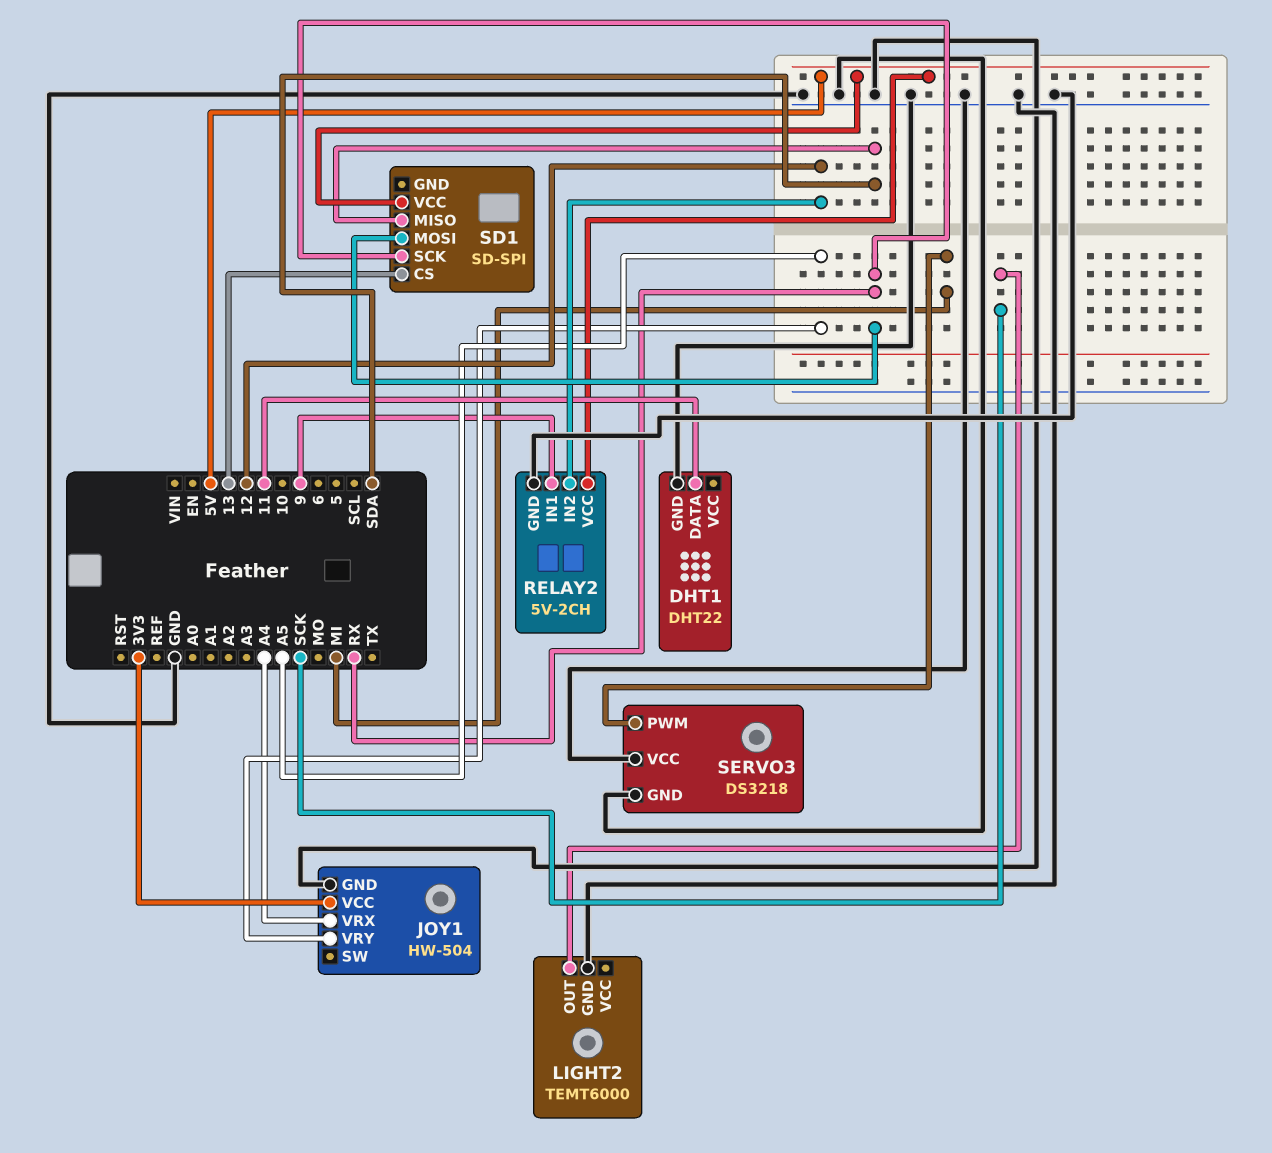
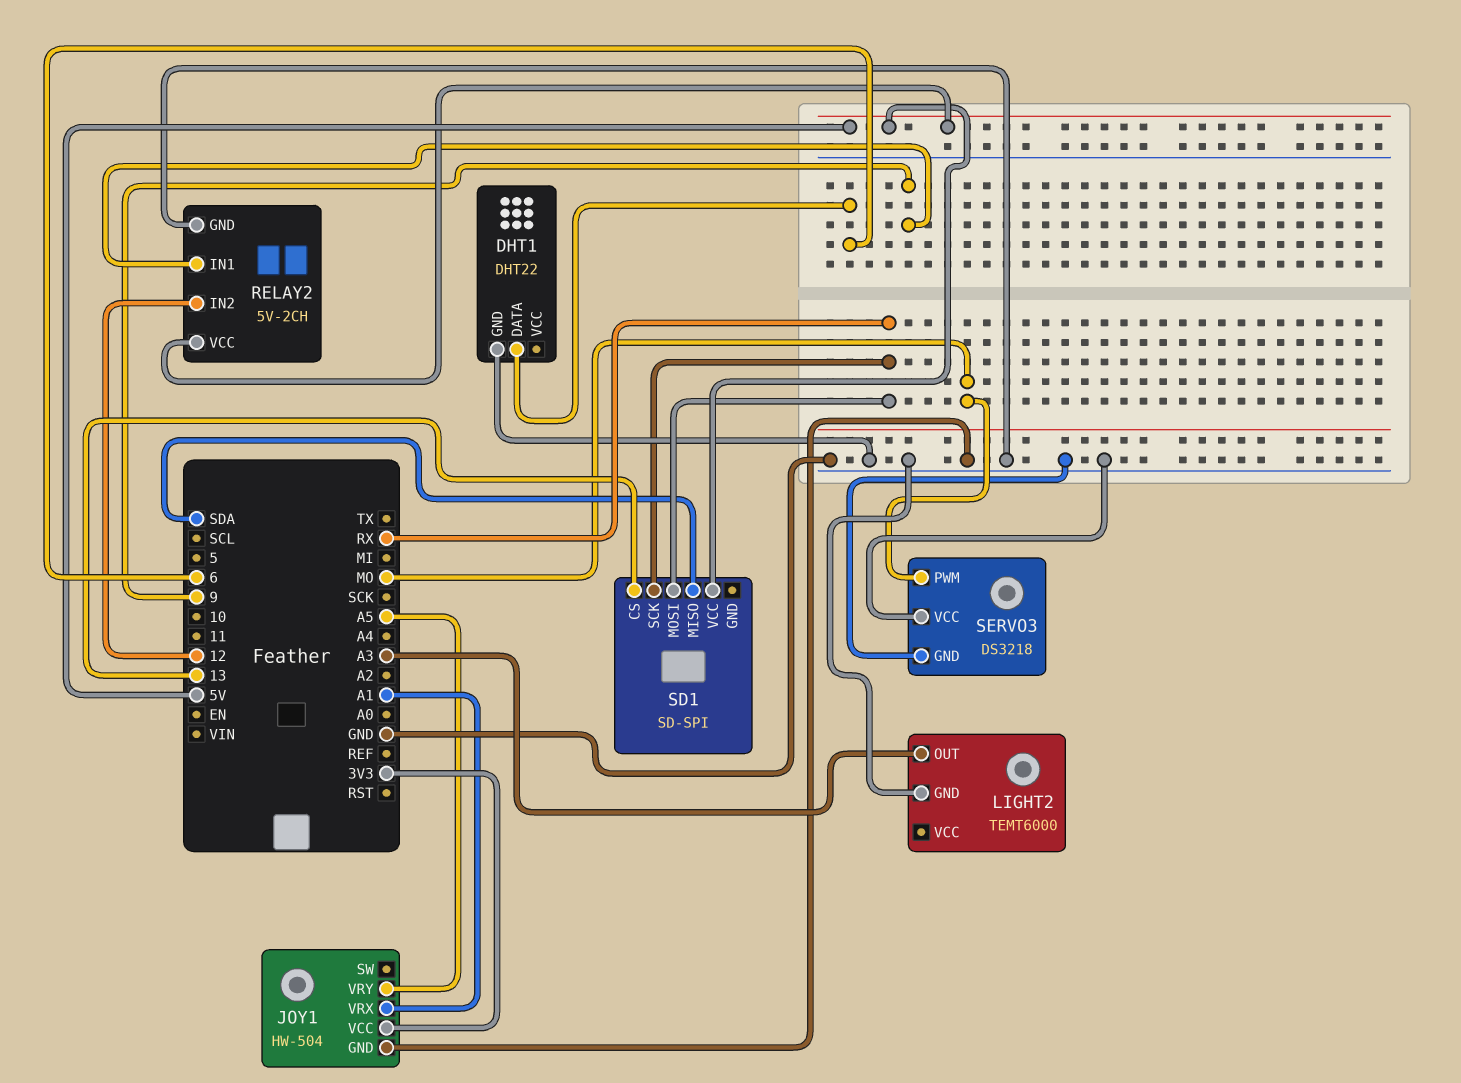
DHT1 pin DATA: 11 -> 6
JOY1 pin VRX: A4 -> A1
LIGHT2 pin OUT: SCK -> A3
SERVO3 pin PWM: MI -> MO

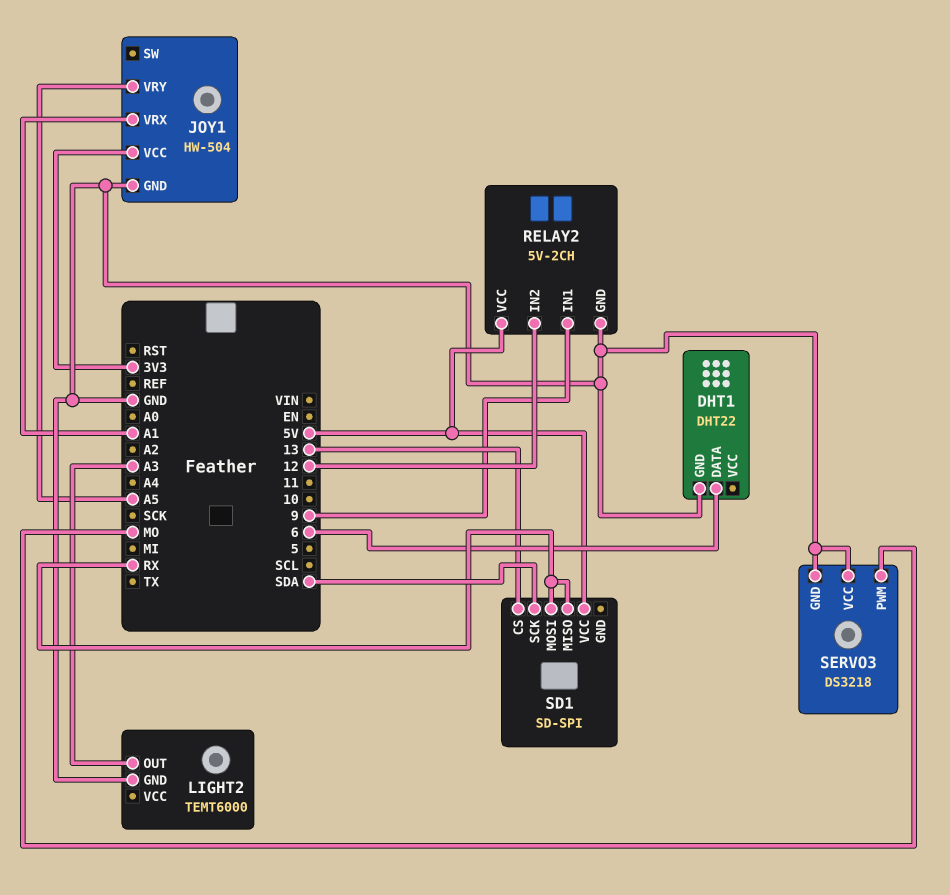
SD1 pin MISO: SDA -> RX
SD1 pin SCK: RX -> SDA

